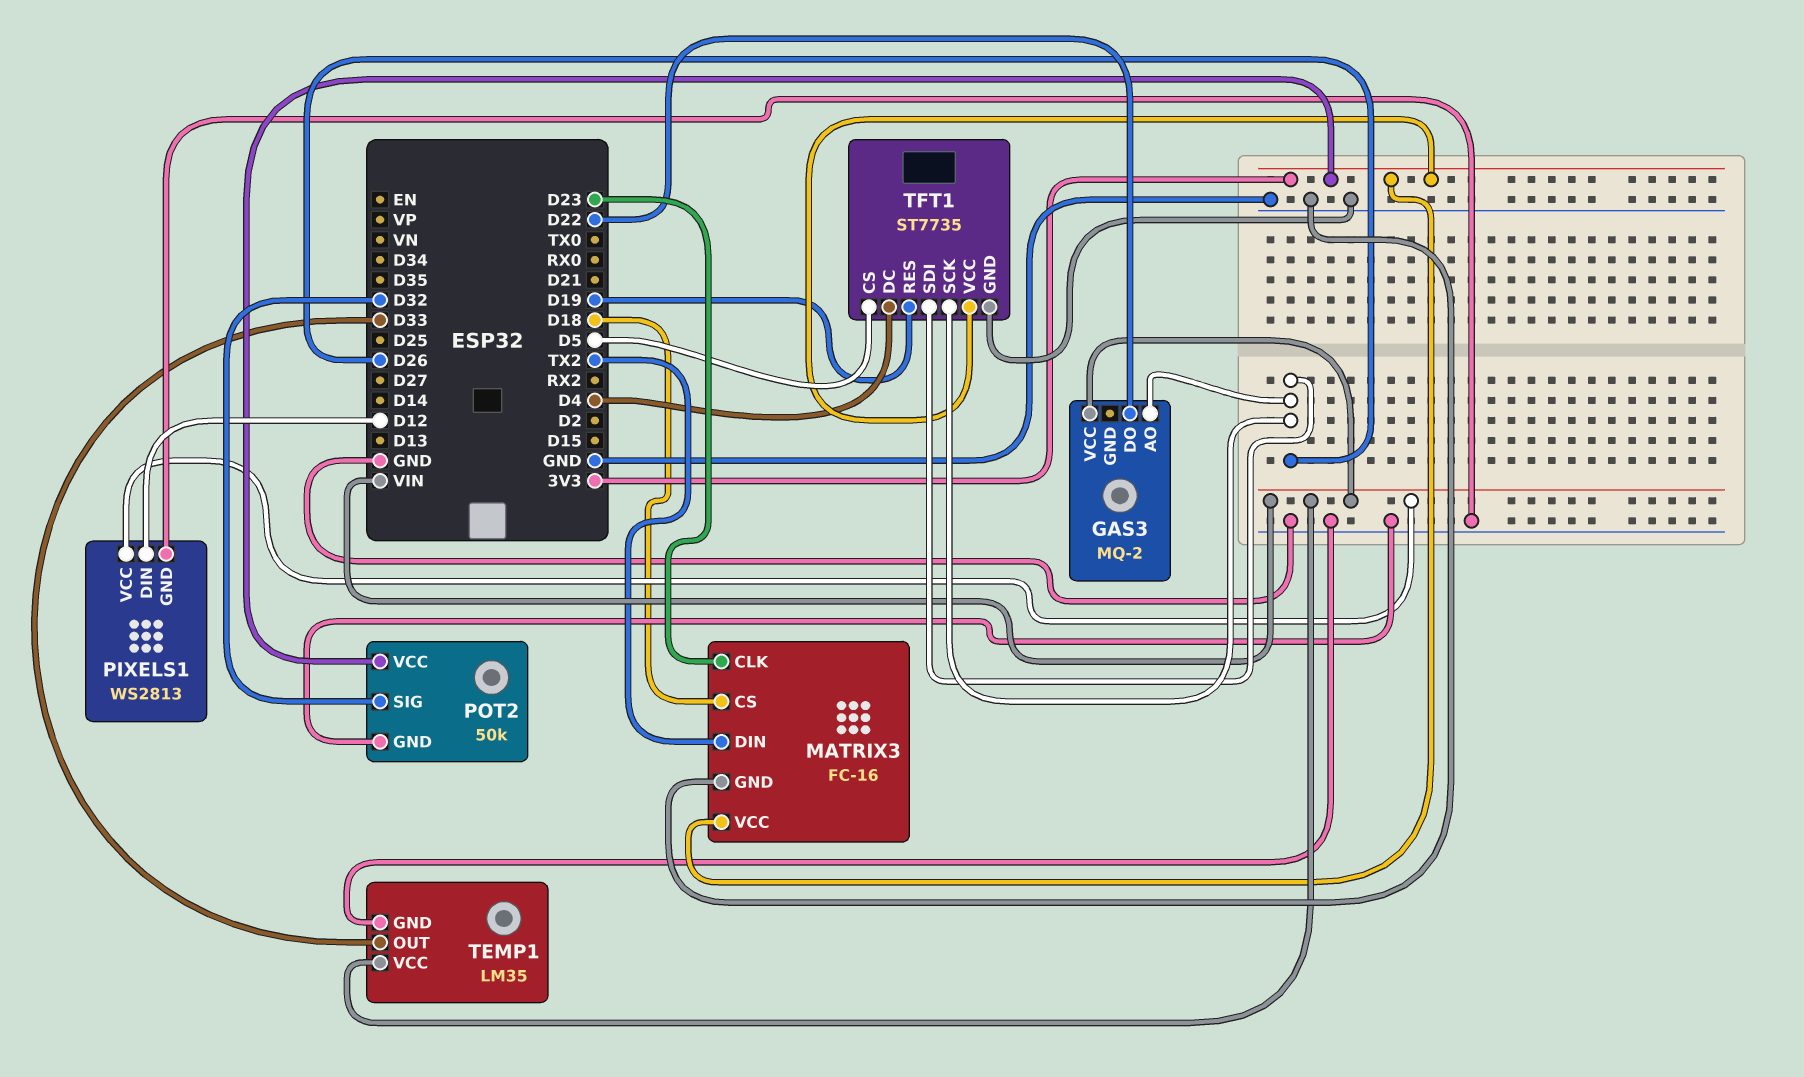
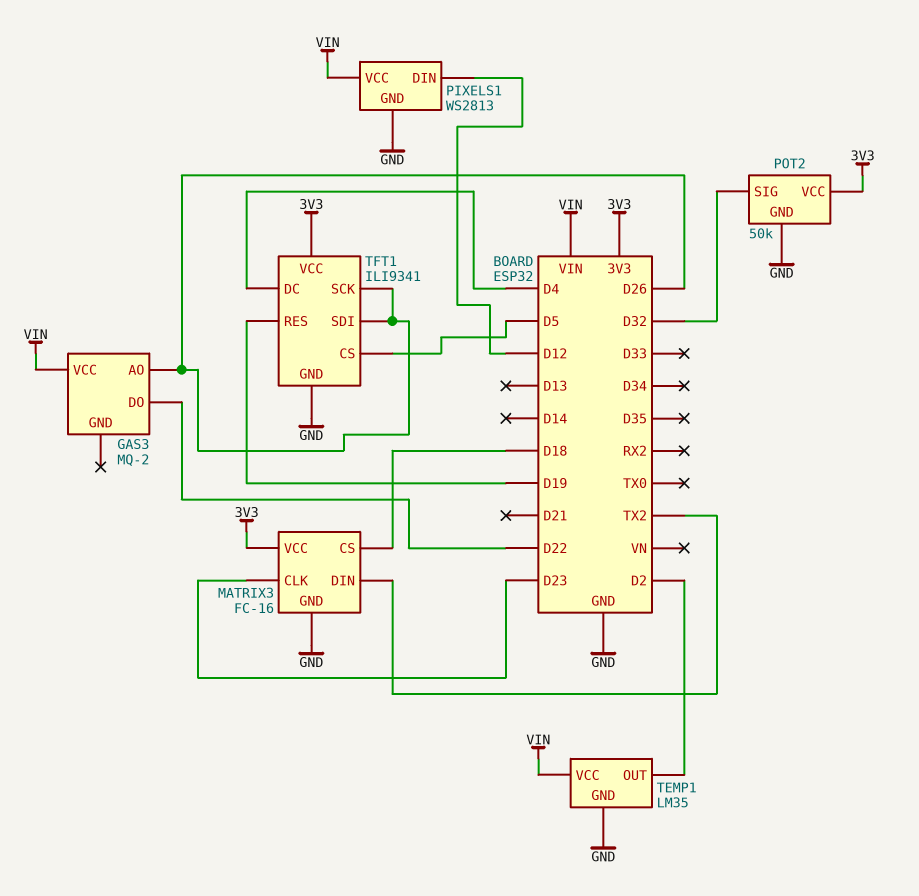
TEMP1 pin OUT: D33 -> D2
TFT1: ST7735 -> ILI9341

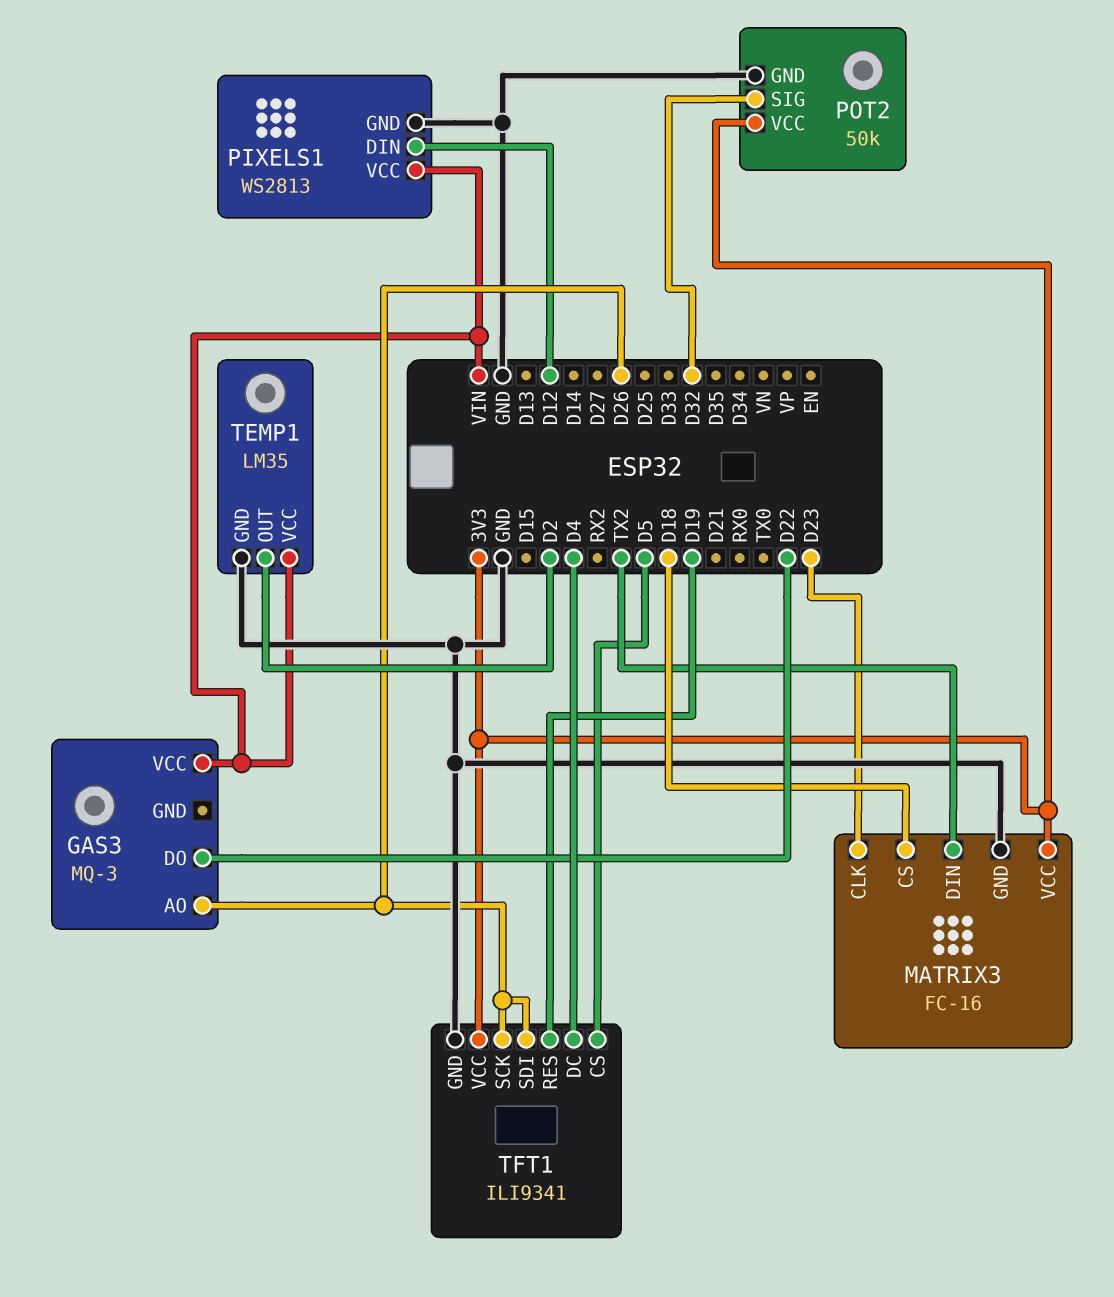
GAS3: MQ-2 -> MQ-3

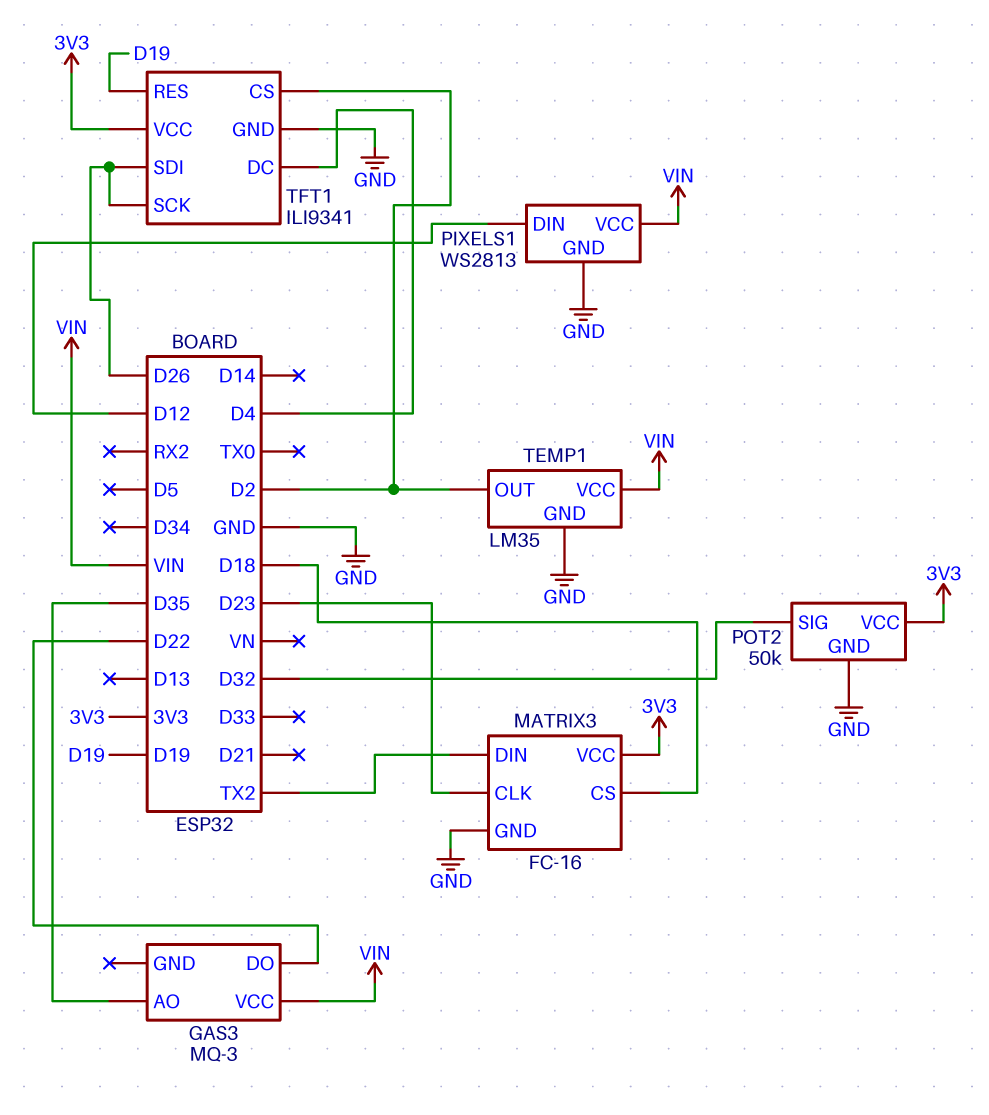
GAS3 pin AO: D26 -> D35
TFT1 pin CS: D5 -> D2

